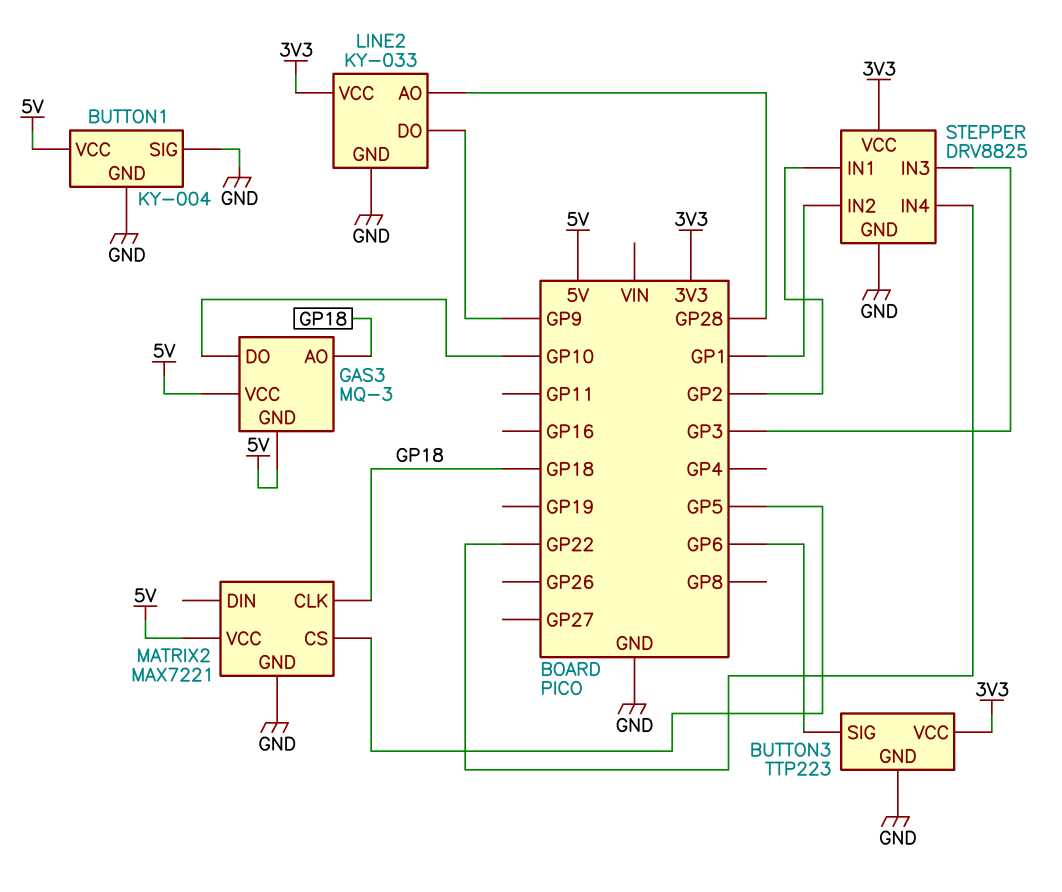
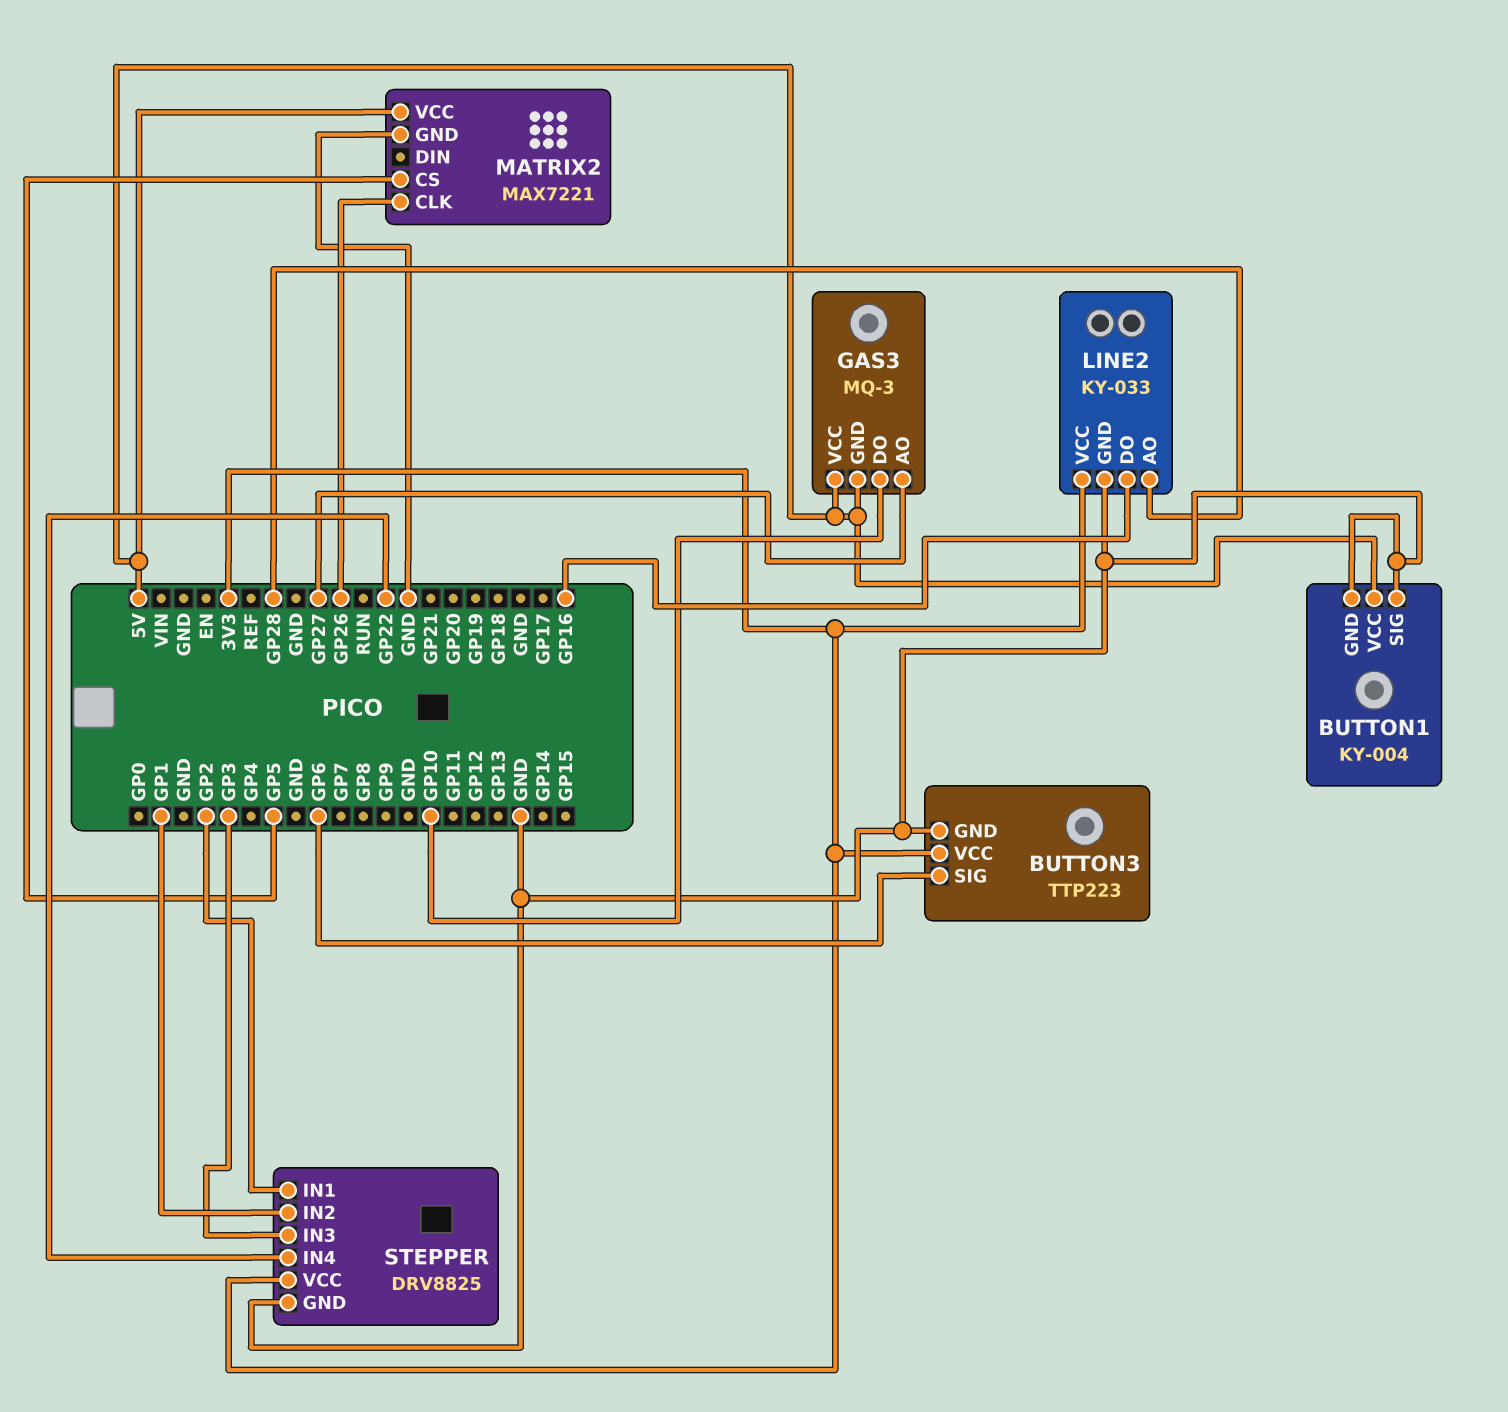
GAS3 pin AO: GP18 -> GP27
LINE2 pin DO: GP9 -> GP16
MATRIX2 pin CLK: GP18 -> GP26

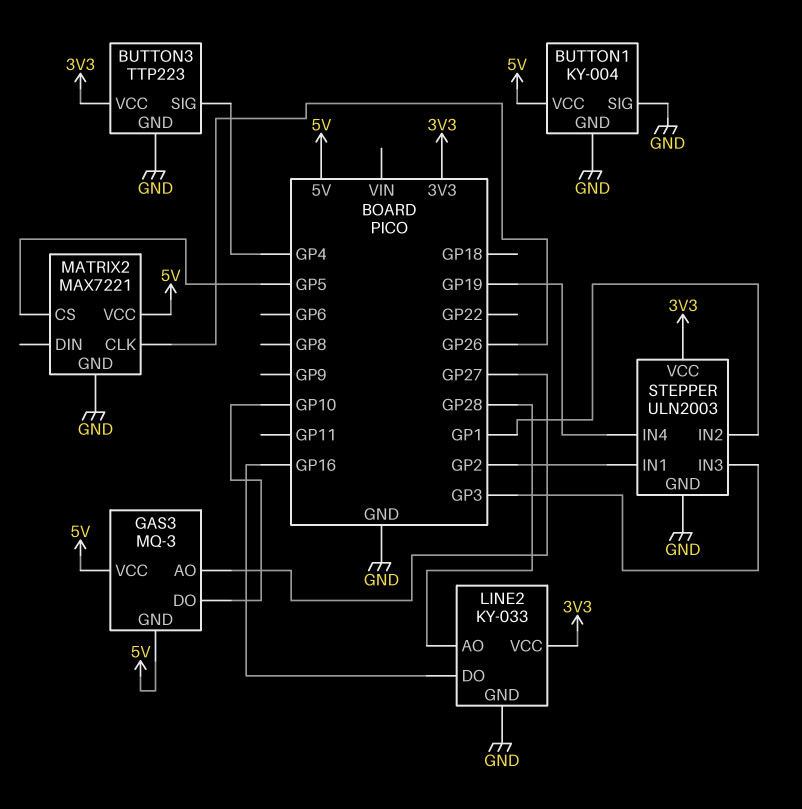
BUTTON3 pin SIG: GP6 -> GP4
STEPPER: DRV8825 -> ULN2003
STEPPER pin IN4: GP22 -> GP19

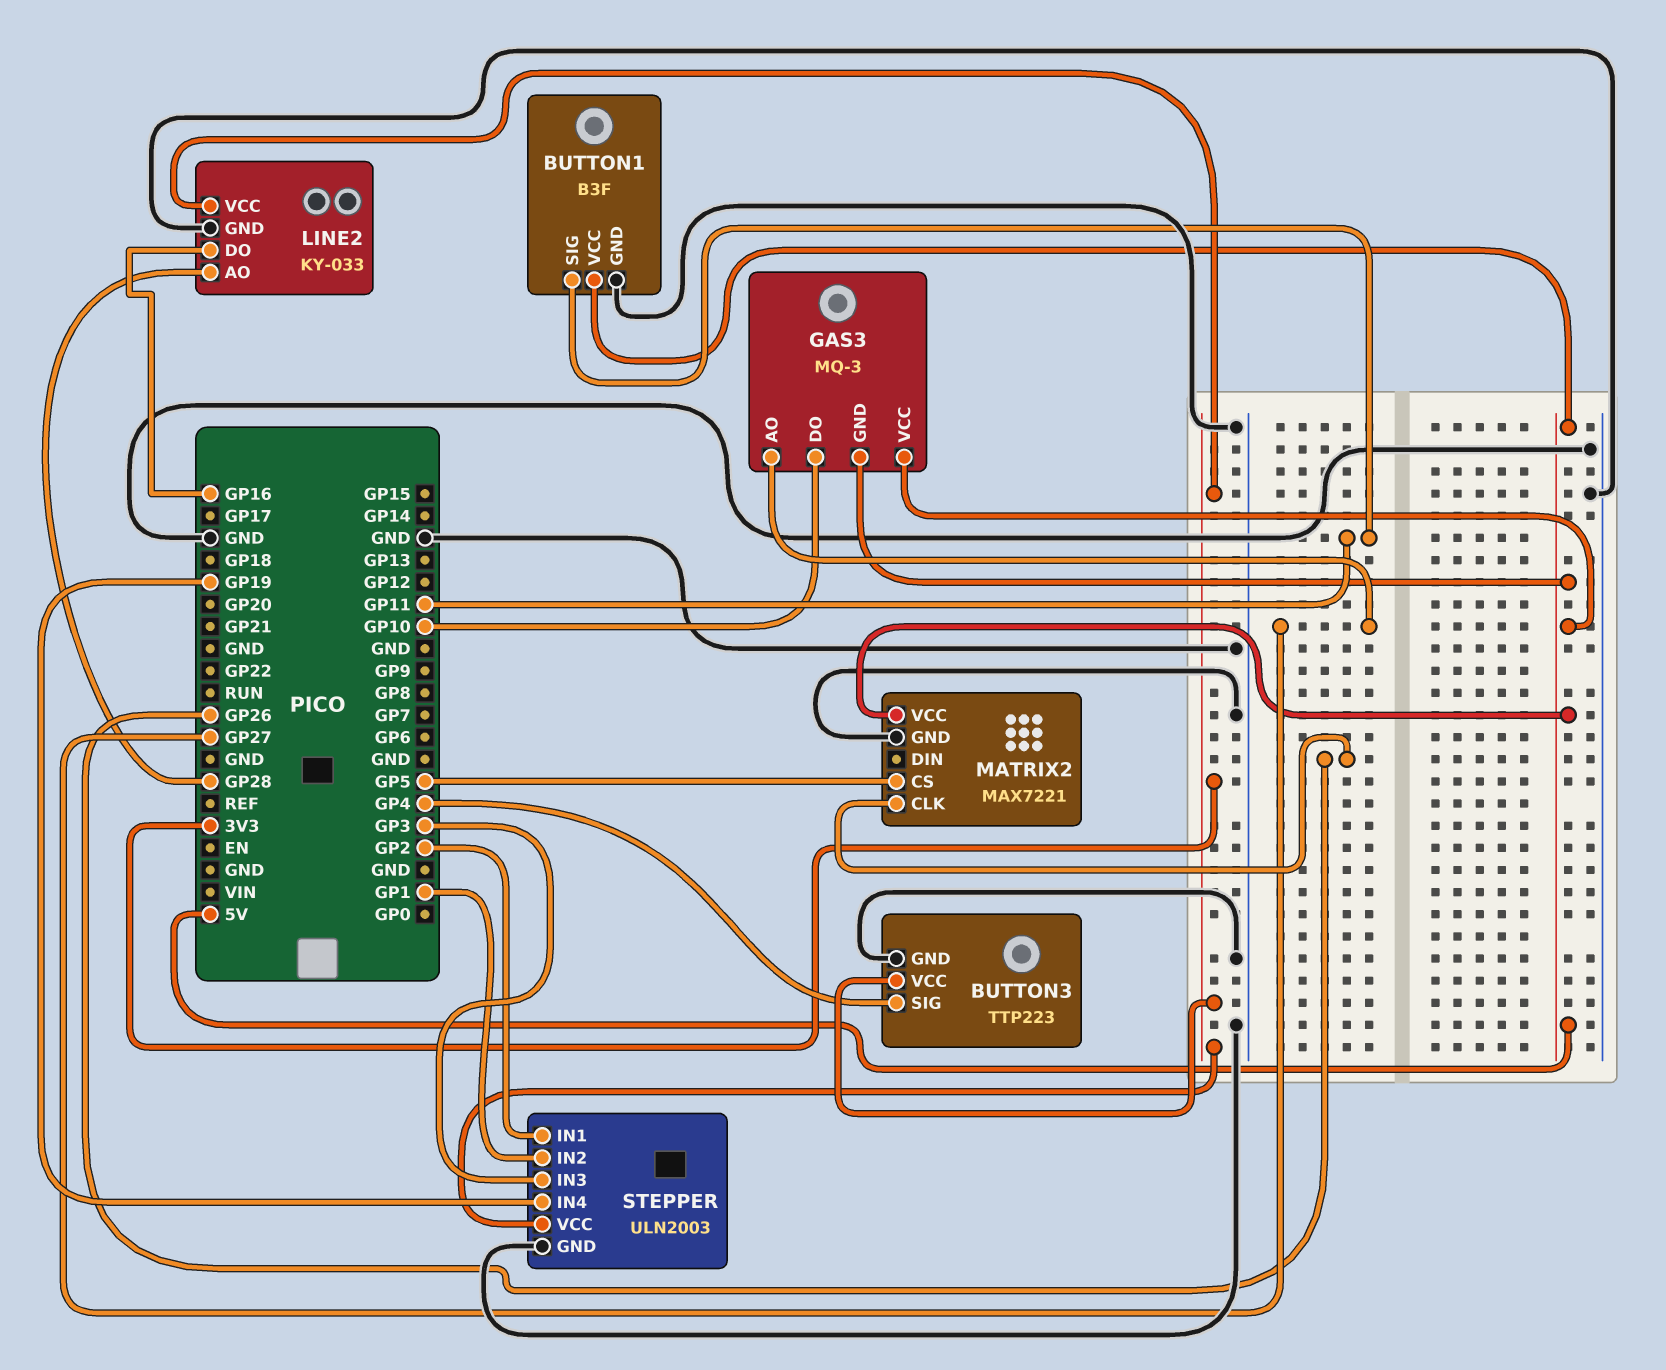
BUTTON1: KY-004 -> B3F
BUTTON1 pin SIG: GND -> GP11

